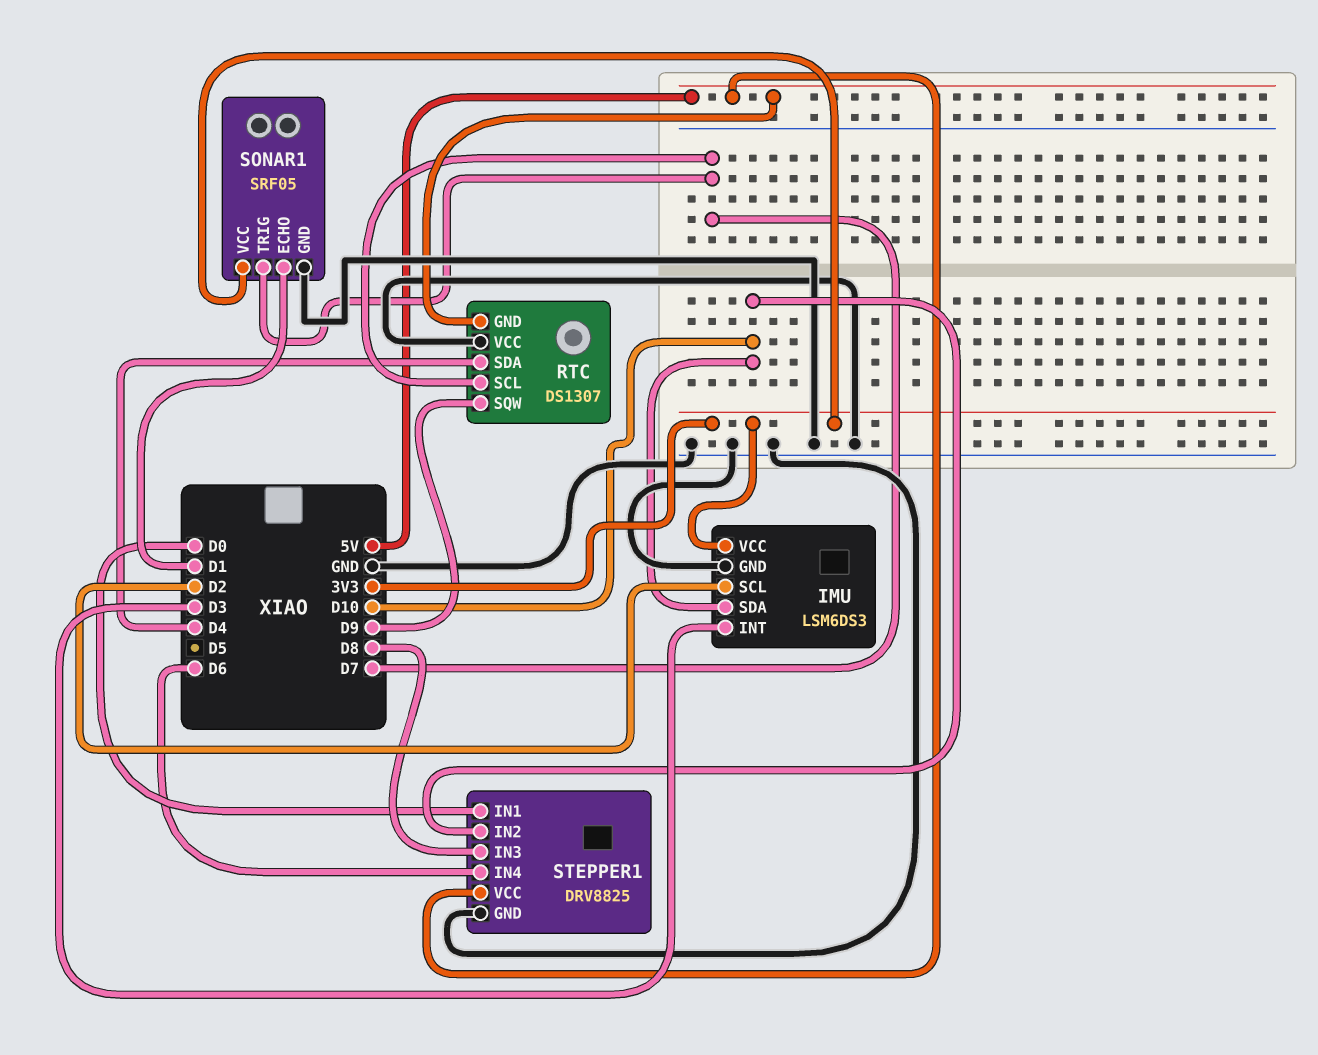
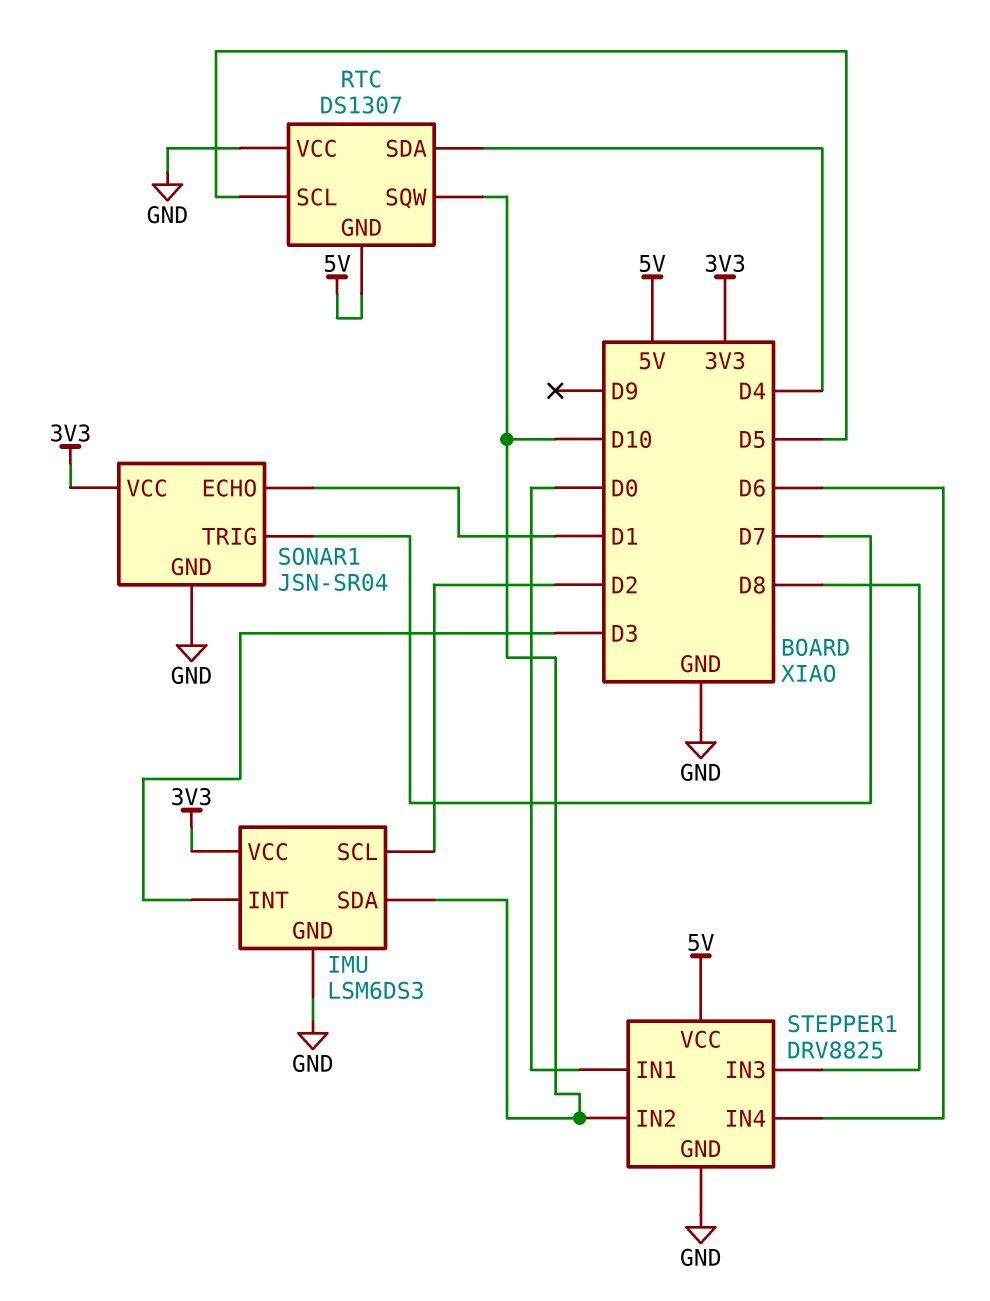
RTC pin SCL: D7 -> D5
RTC pin SQW: D9 -> D10
SONAR1: SRF05 -> JSN-SR04

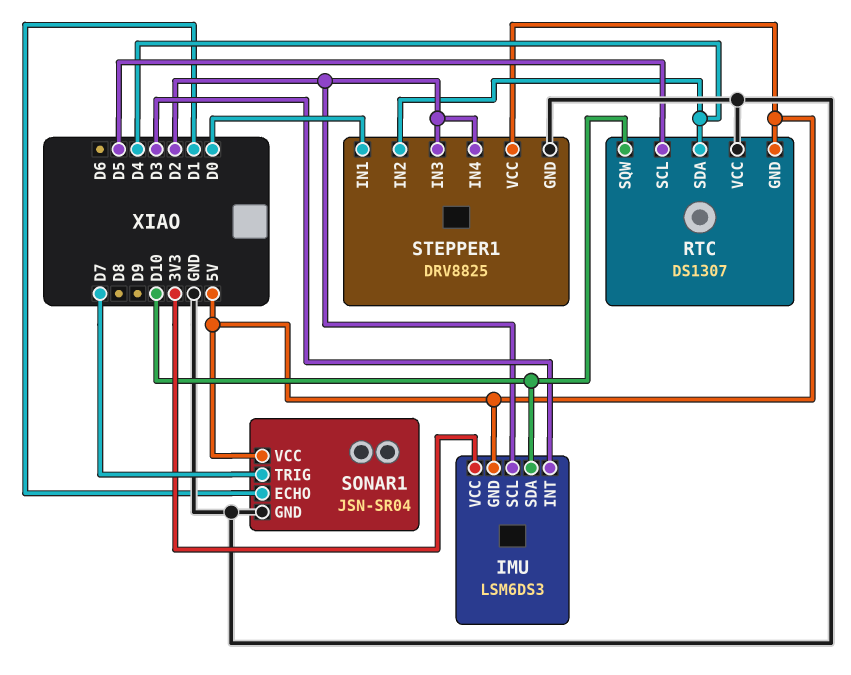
IMU pin GND: GND -> 5V
SONAR1 pin VCC: 3V3 -> 5V
STEPPER1 pin IN2: D10 -> D4
STEPPER1 pin IN3: D8 -> D2
STEPPER1 pin IN4: D6 -> D2

